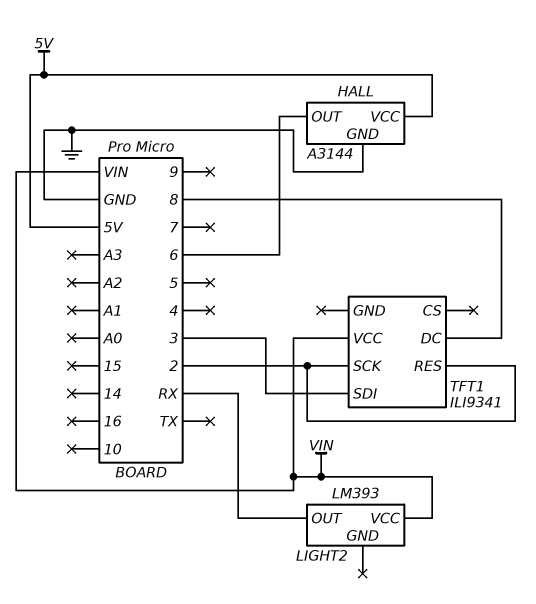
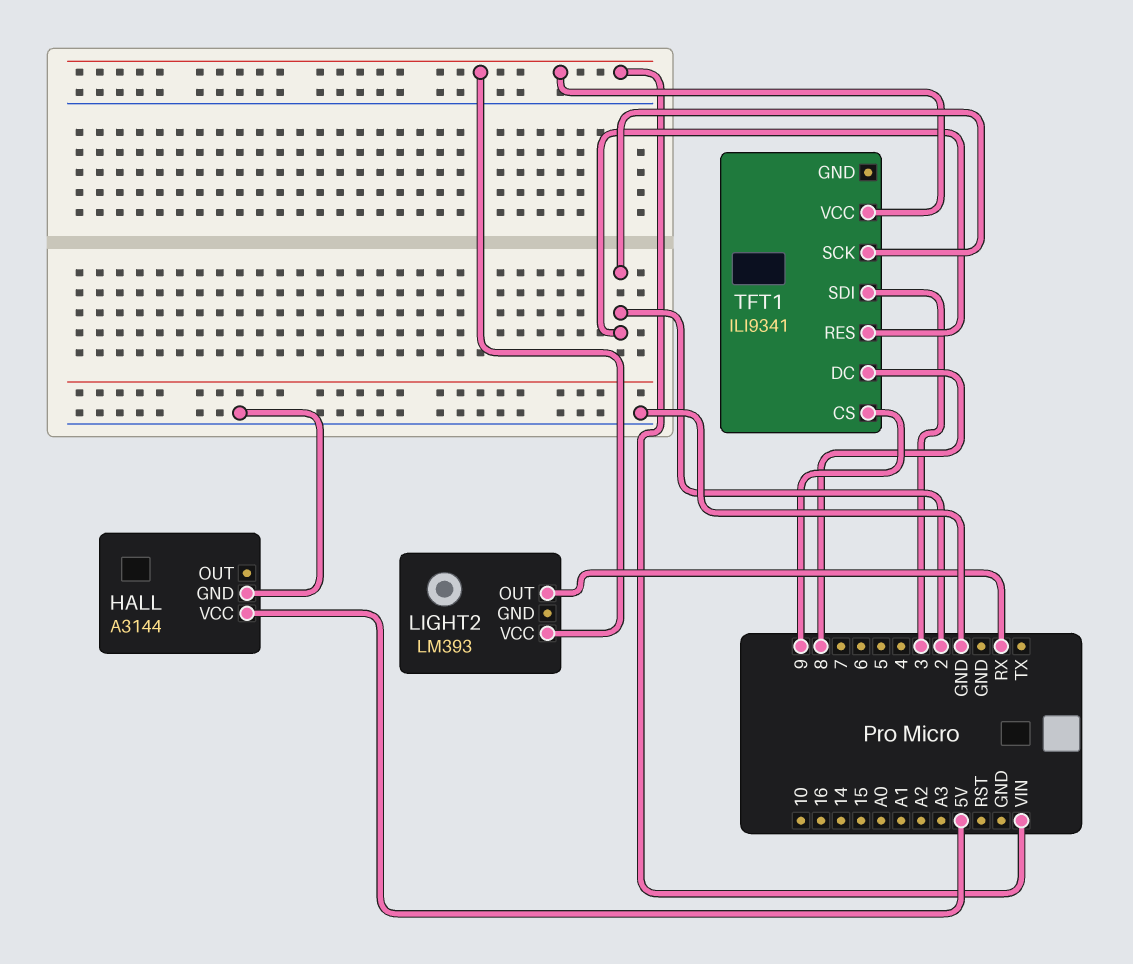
HALL pin OUT: 6 -> none
TFT1 pin CS: none -> 9

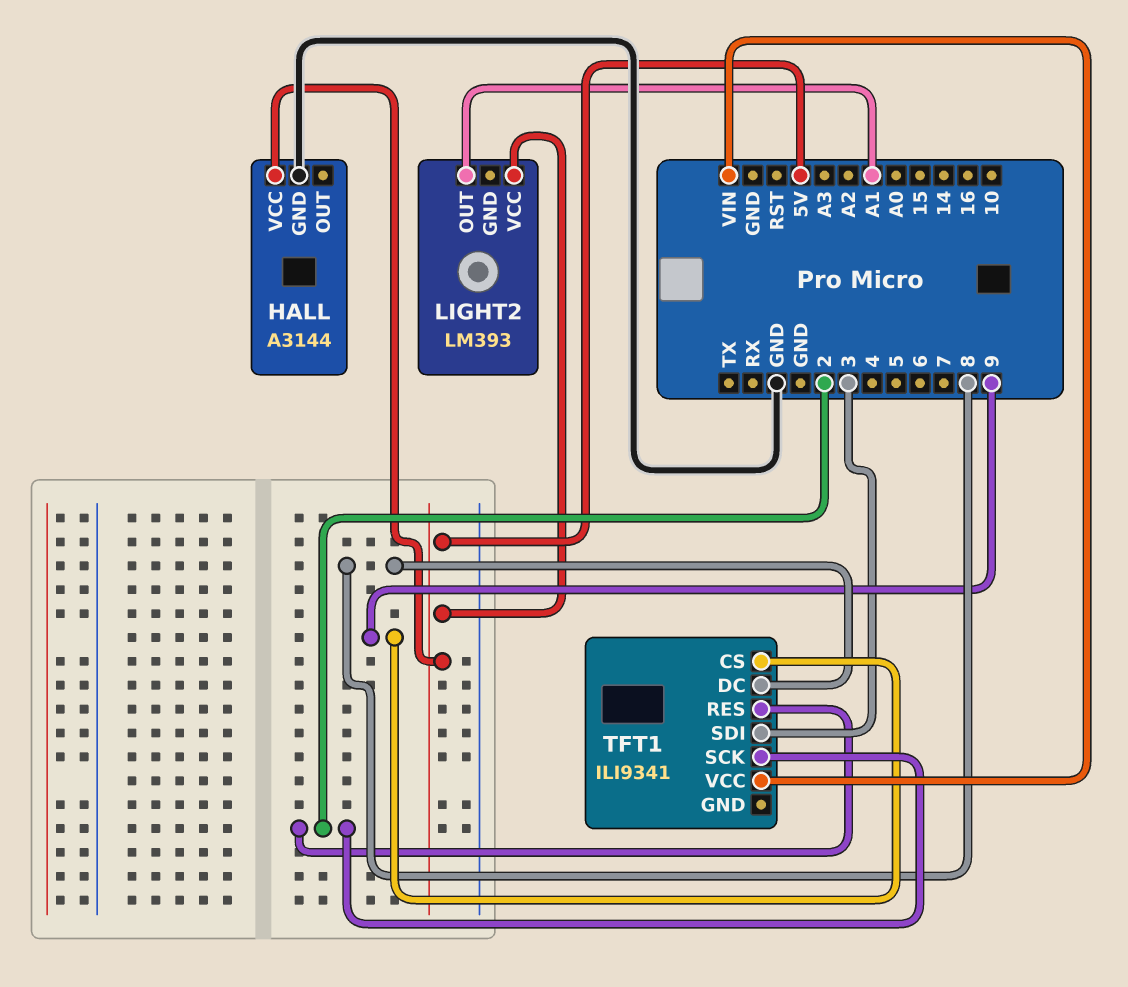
LIGHT2 pin OUT: RX -> A1
LIGHT2 pin VCC: VIN -> 5V

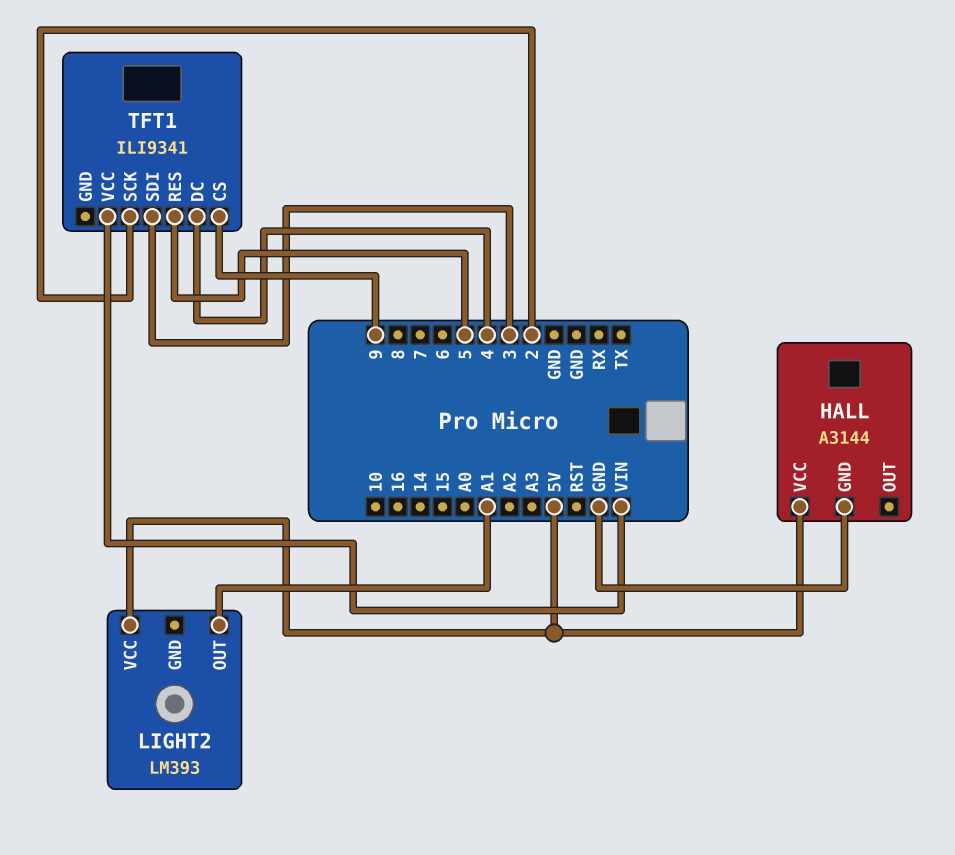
TFT1 pin DC: 8 -> 4
TFT1 pin RES: 2 -> 5

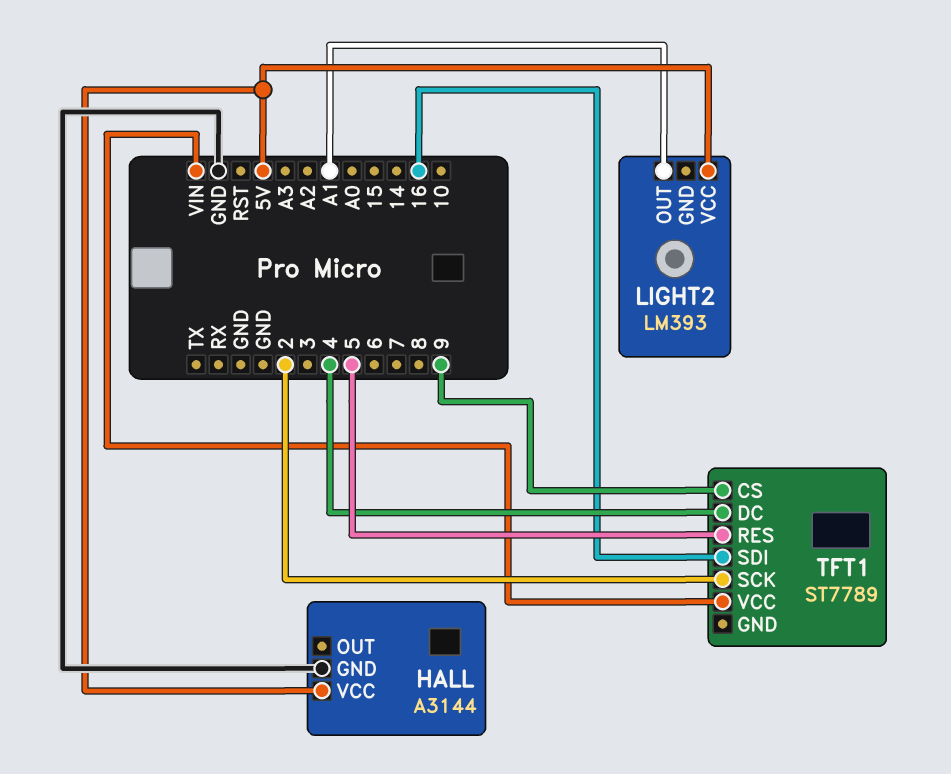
TFT1: ILI9341 -> ST7789
TFT1 pin SDI: 3 -> 16

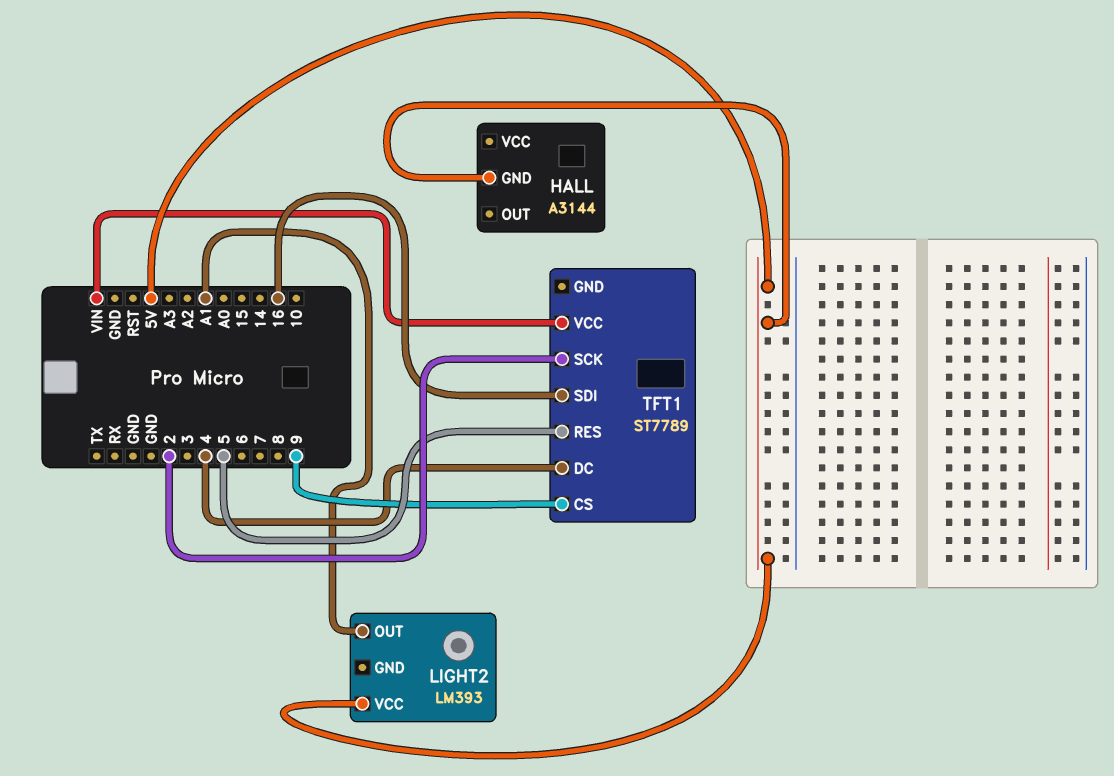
HALL pin GND: GND -> 5V
HALL pin VCC: 5V -> none

